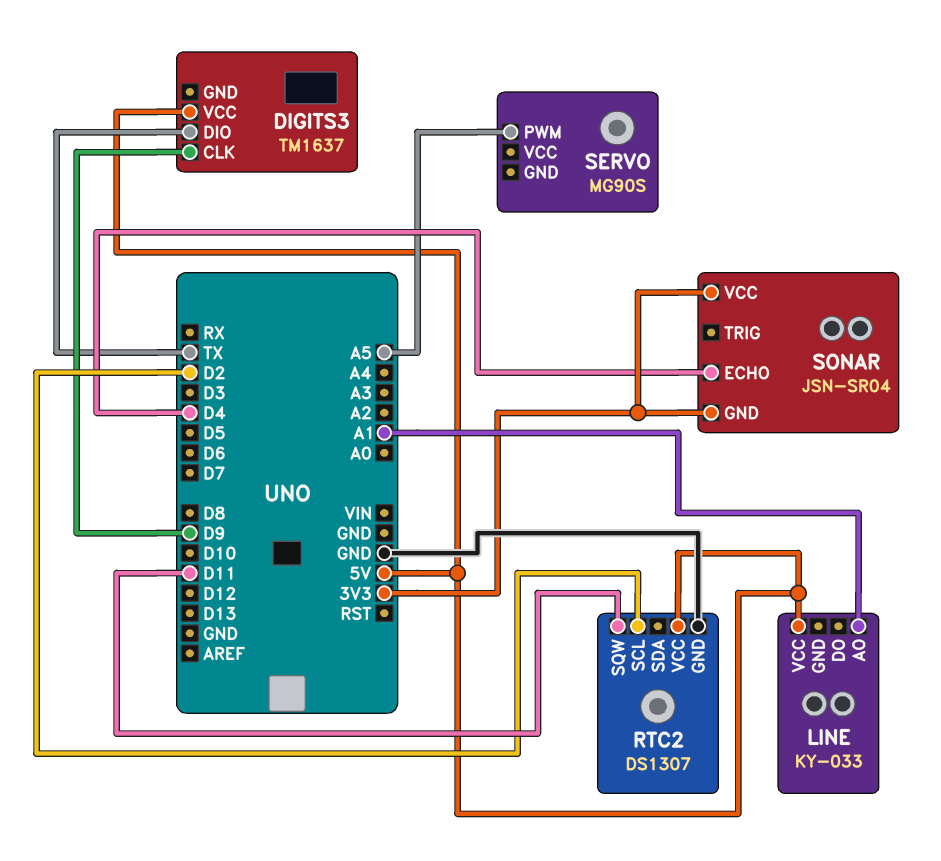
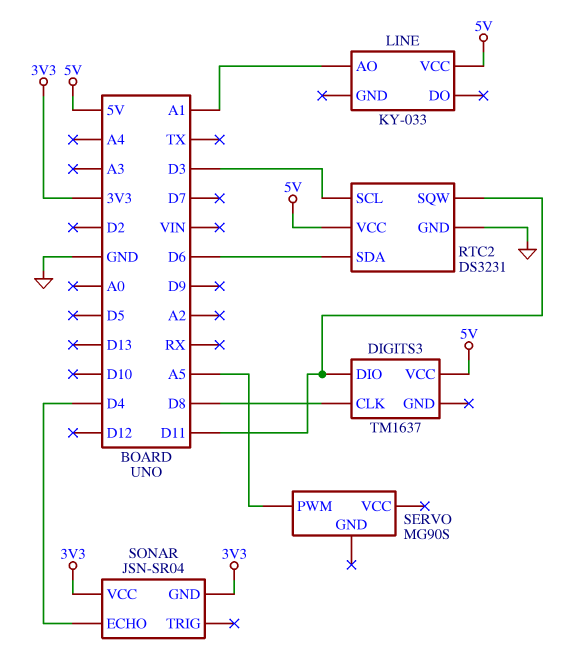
DIGITS3 pin CLK: D9 -> D8
DIGITS3 pin DIO: TX -> D11
RTC2: DS1307 -> DS3231
RTC2 pin SCL: D2 -> D3
RTC2 pin SDA: none -> D6

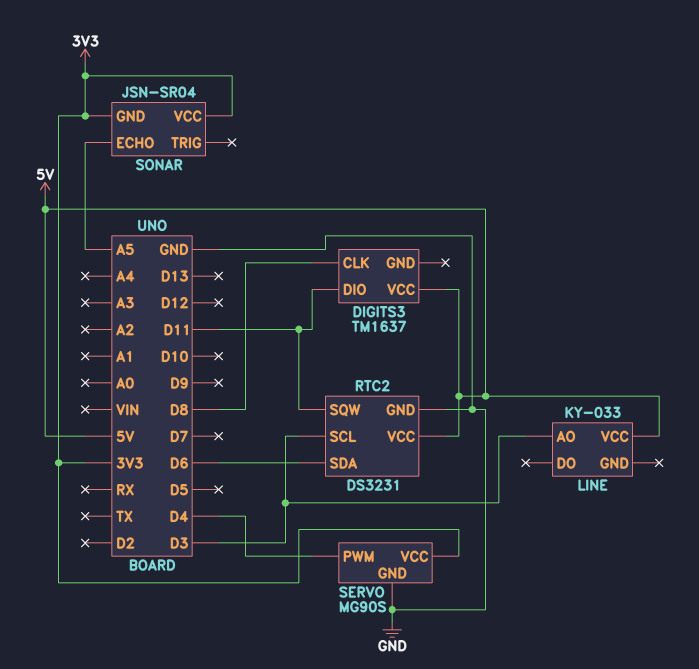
LINE pin AO: A1 -> D3
SERVO pin GND: none -> GND
SERVO pin PWM: A5 -> D4
SERVO pin VCC: none -> 3V3
SONAR pin ECHO: D4 -> A5

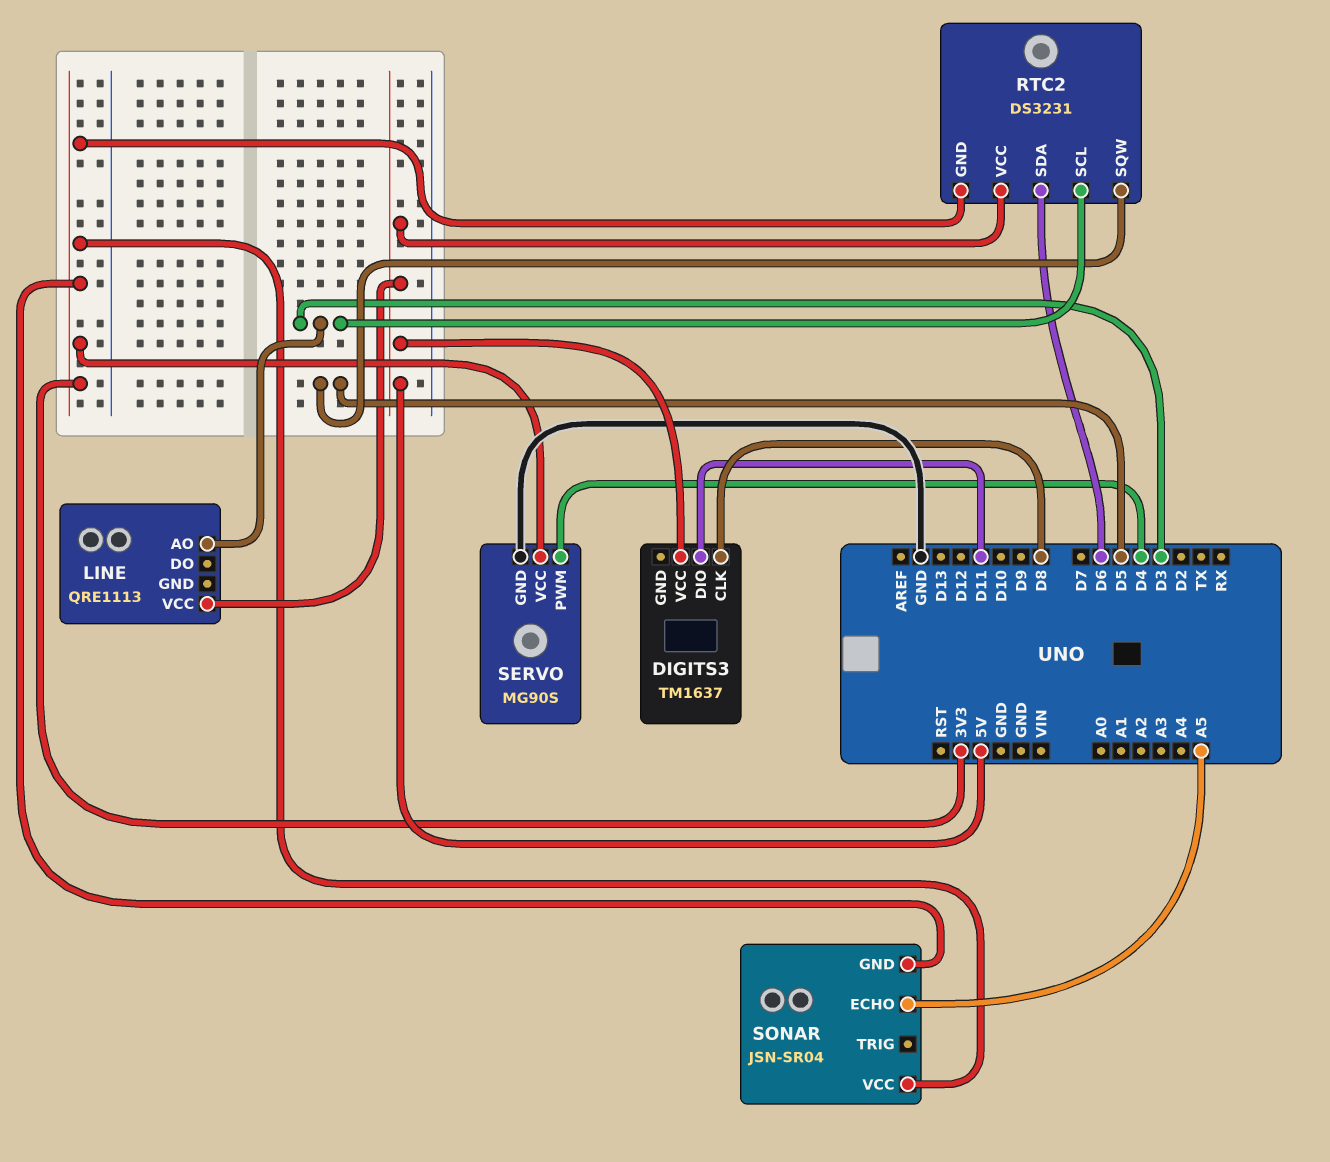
LINE: KY-033 -> QRE1113
RTC2 pin GND: GND -> 3V3
RTC2 pin SQW: D11 -> D5

